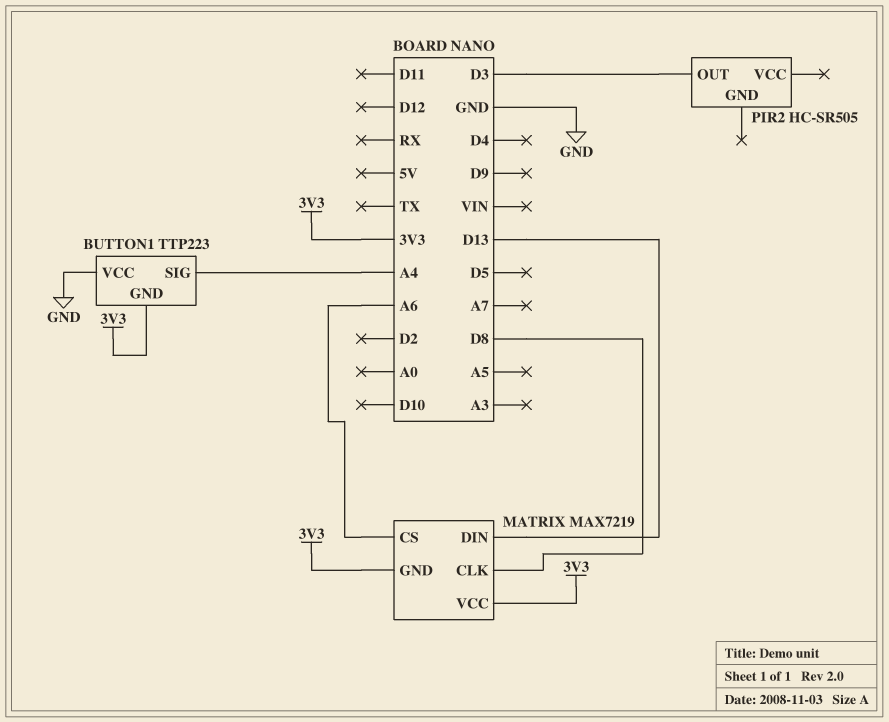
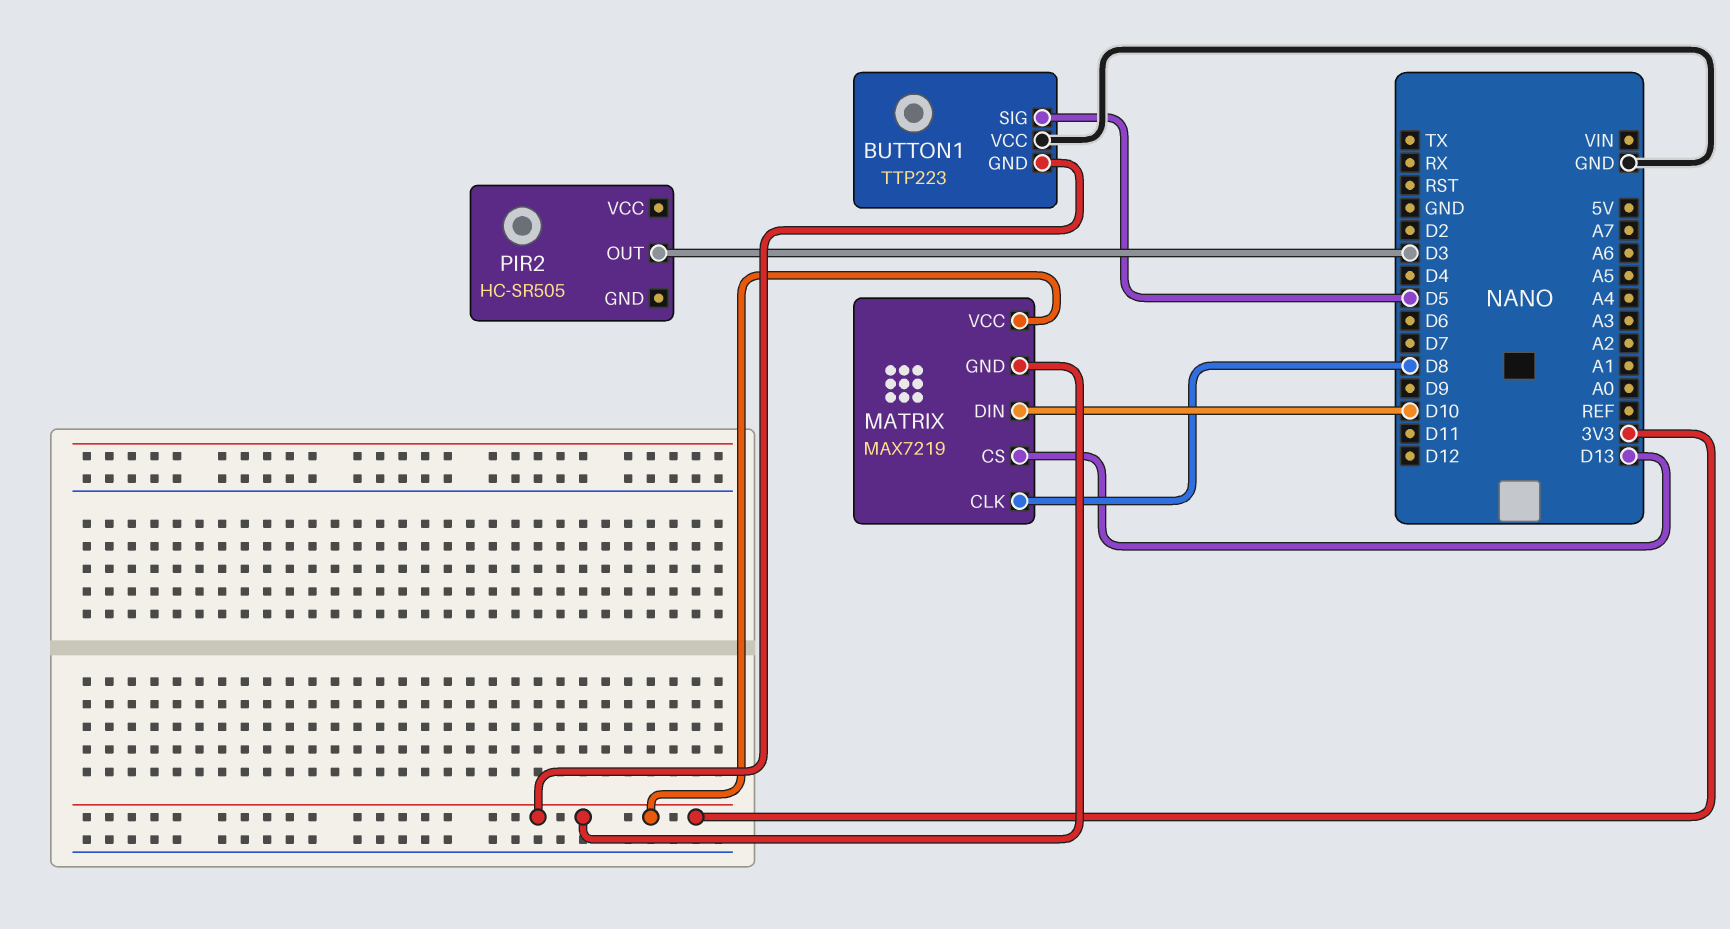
BUTTON1 pin SIG: A4 -> D5
MATRIX pin CS: A6 -> D13
MATRIX pin DIN: D13 -> D10

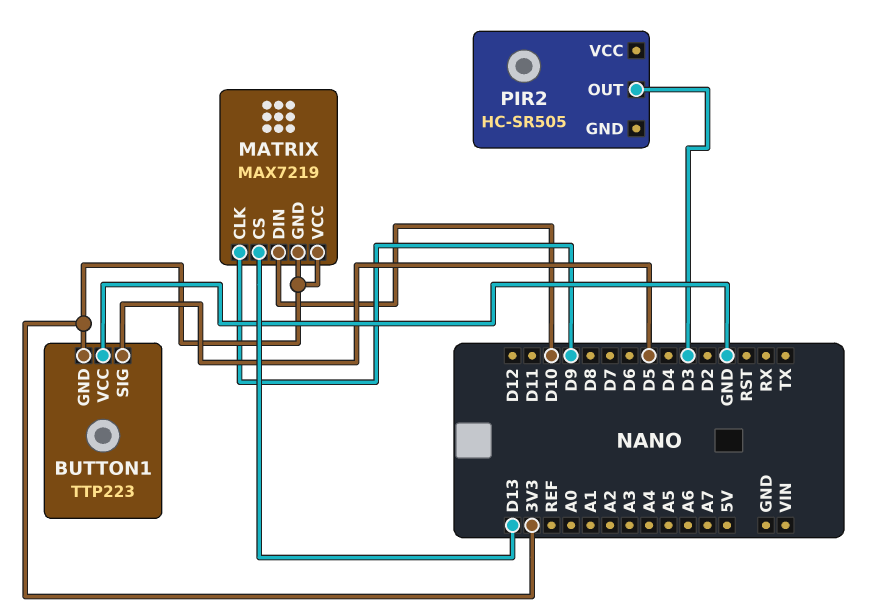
MATRIX pin CLK: D8 -> D9

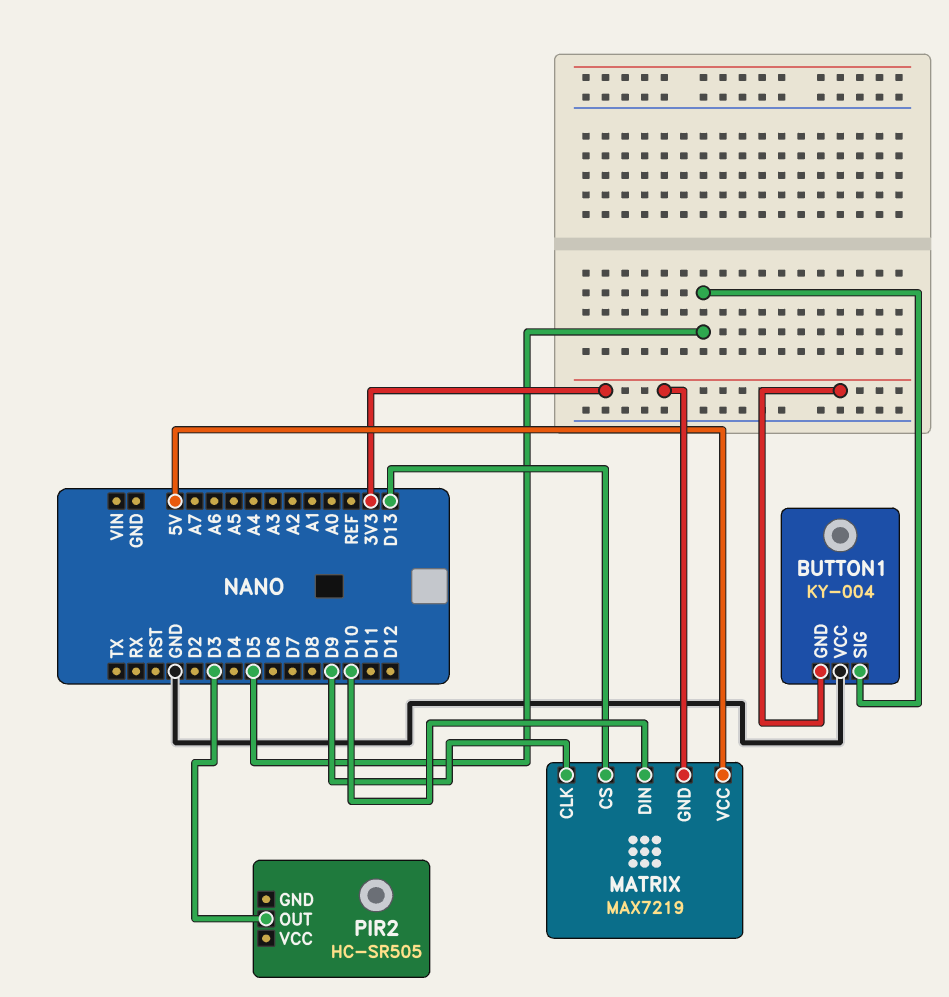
BUTTON1: TTP223 -> KY-004
MATRIX pin VCC: 3V3 -> 5V

